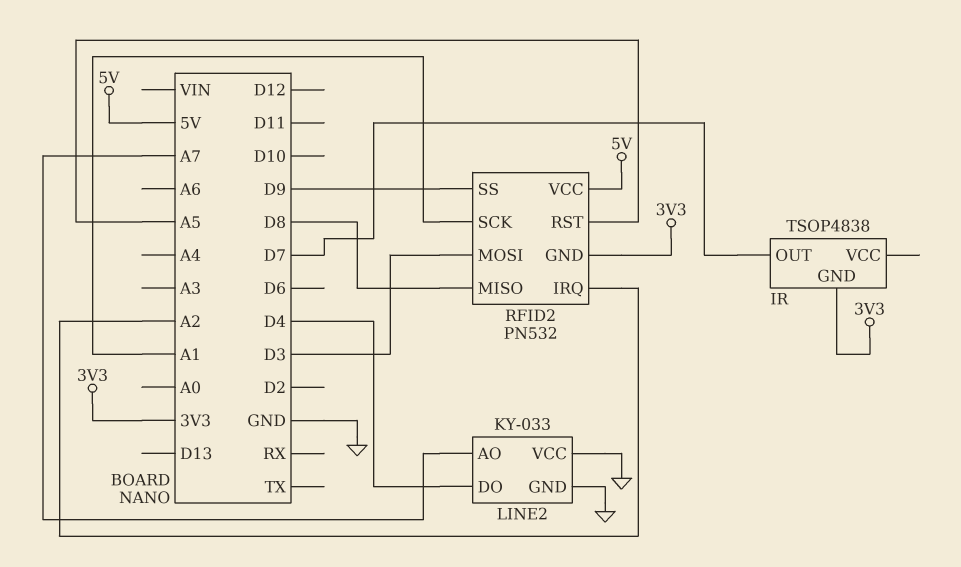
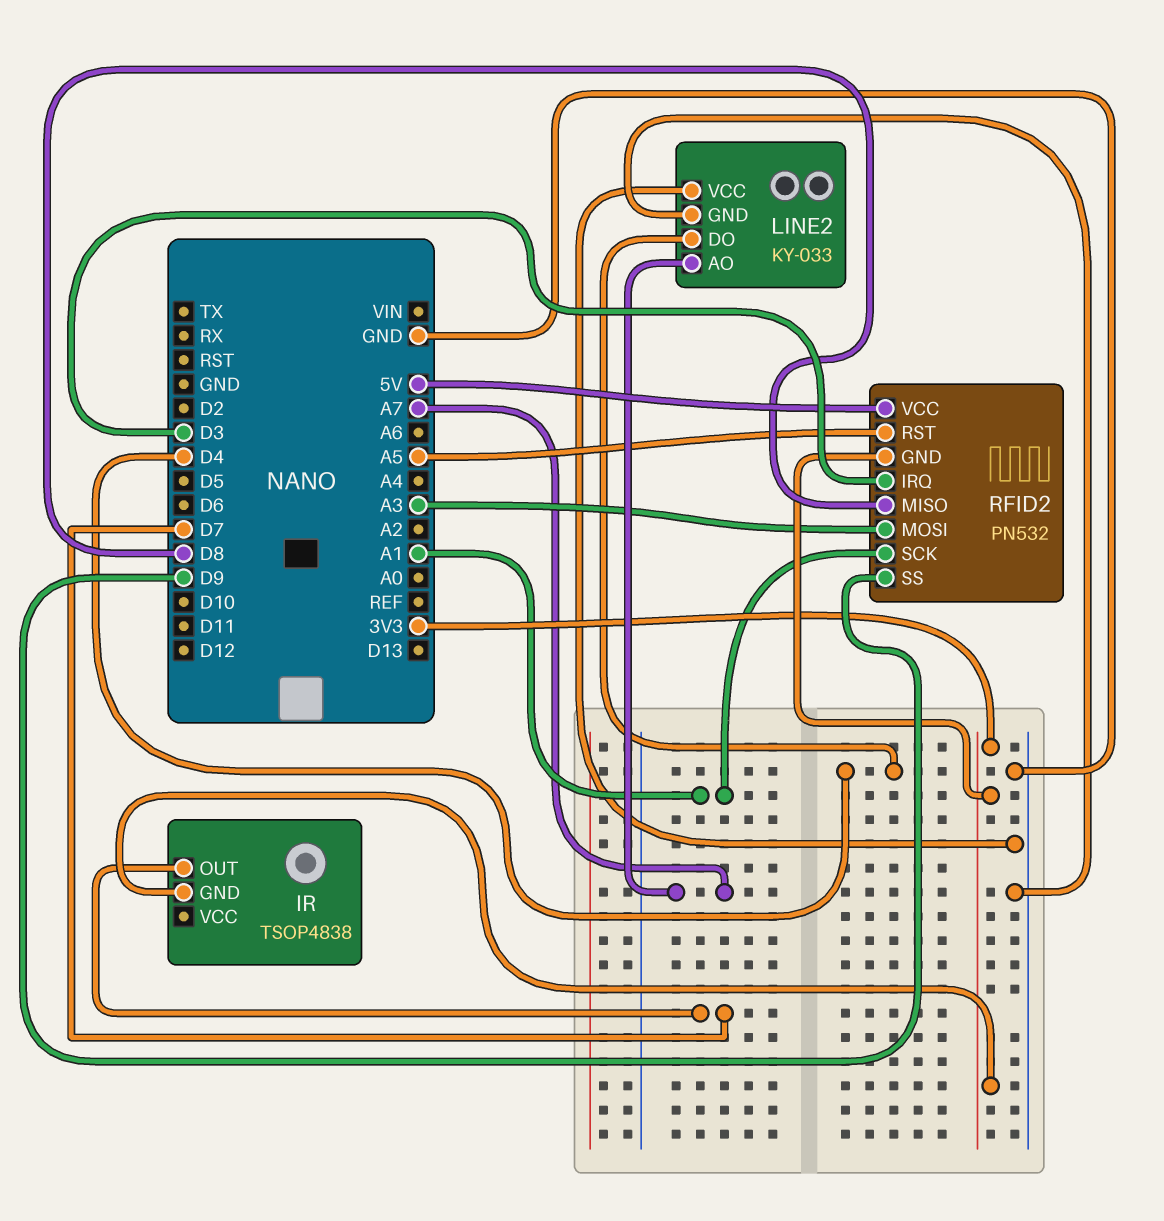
RFID2 pin IRQ: A2 -> D3
RFID2 pin MOSI: D3 -> A3

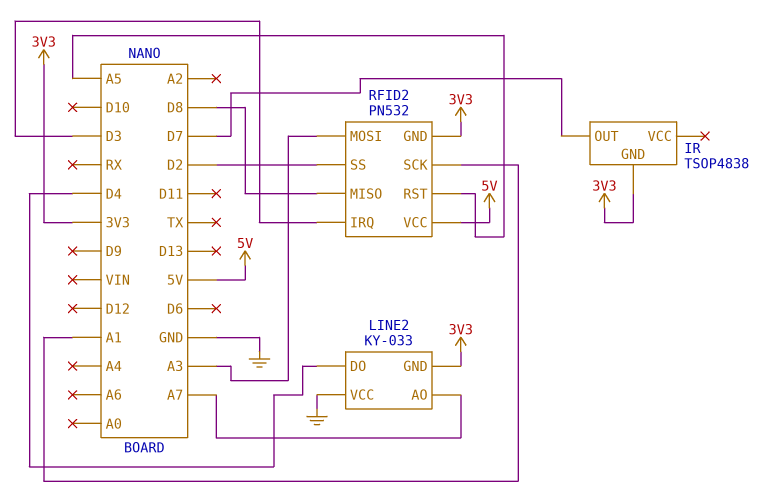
LINE2 pin GND: GND -> 3V3
RFID2 pin SS: D9 -> D2

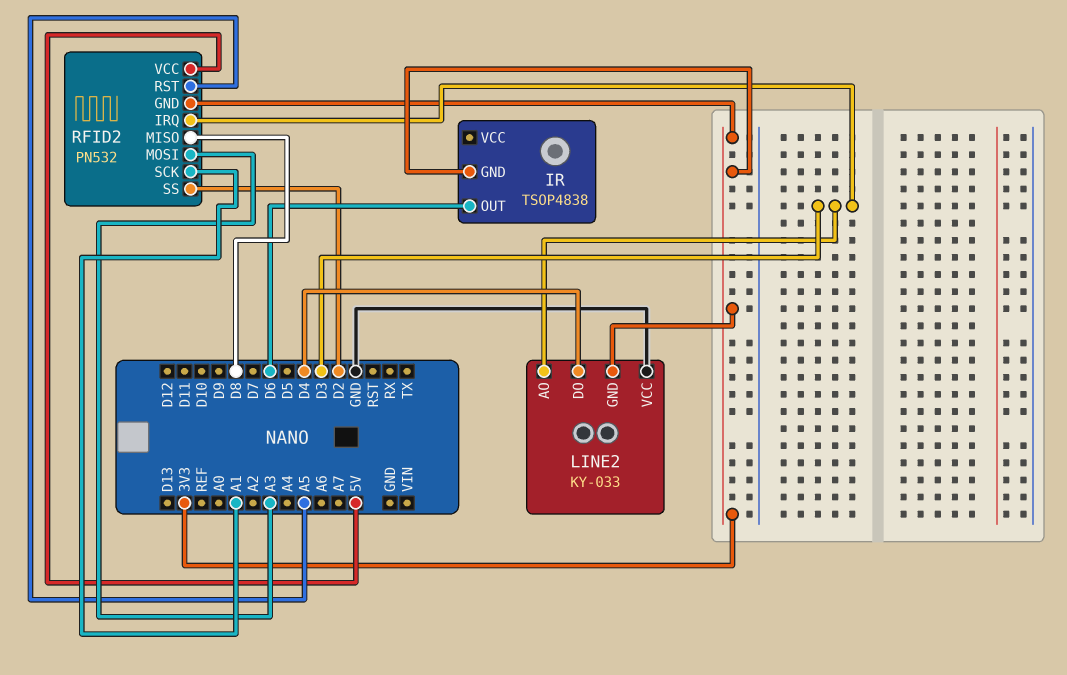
IR pin OUT: D7 -> D6
LINE2 pin AO: A7 -> D3

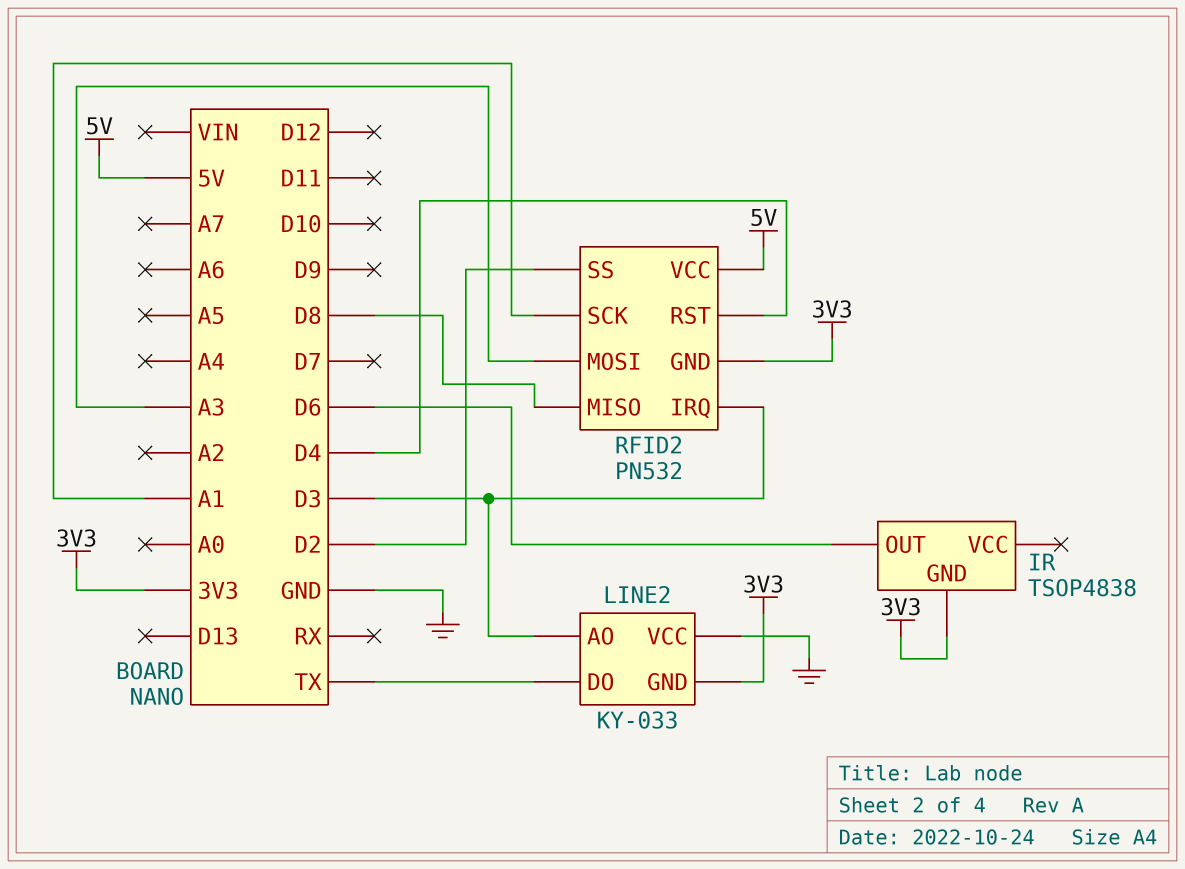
LINE2 pin DO: D4 -> TX
RFID2 pin RST: A5 -> D4

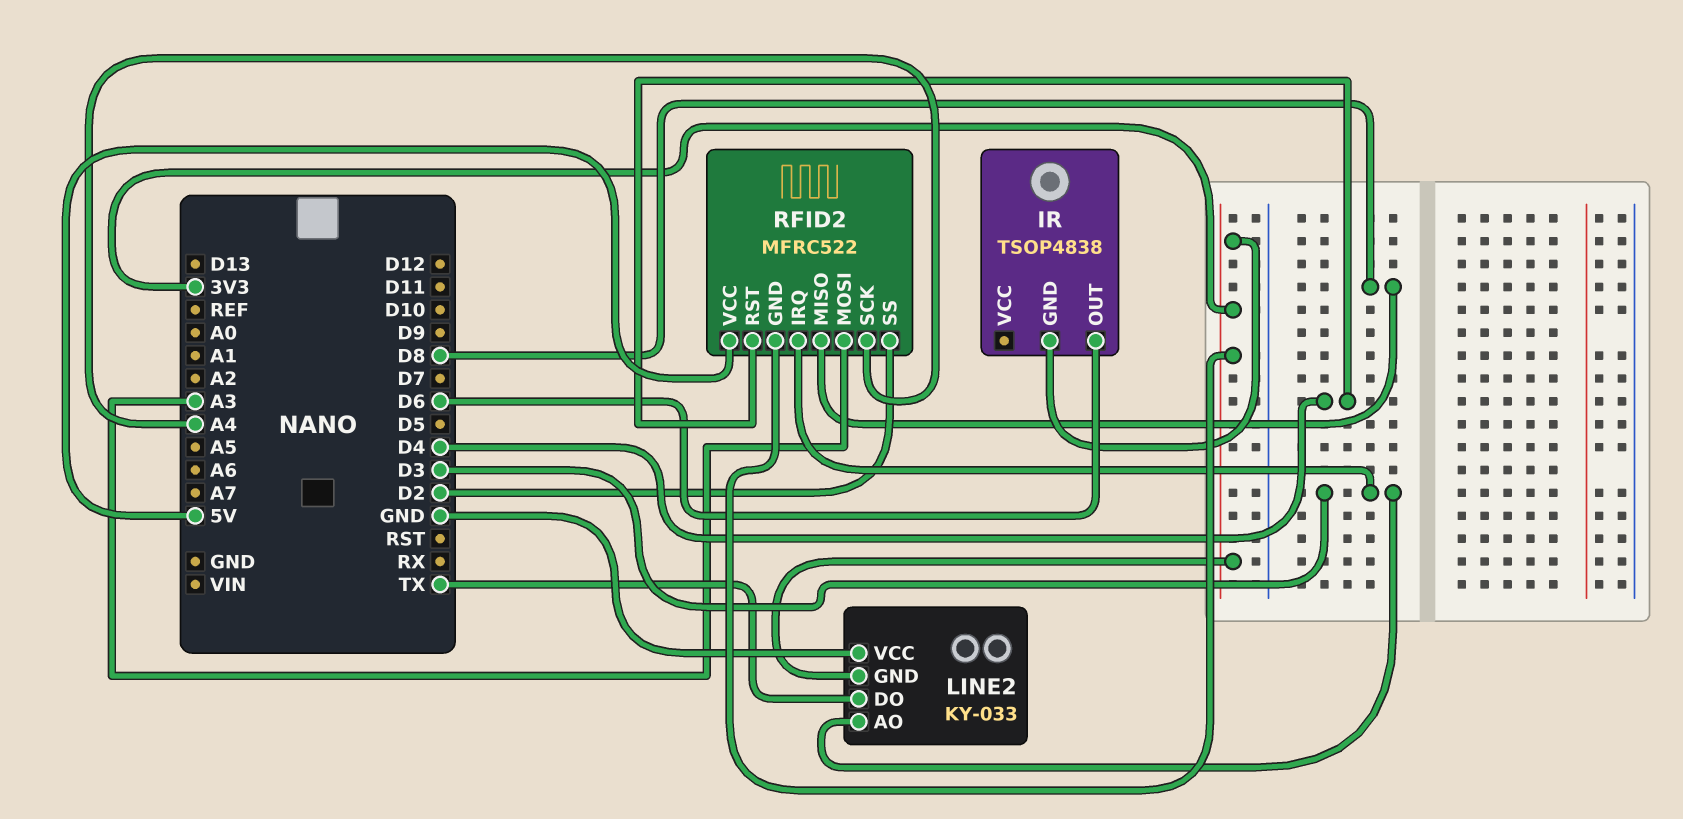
RFID2: PN532 -> MFRC522
RFID2 pin SCK: A1 -> A4

